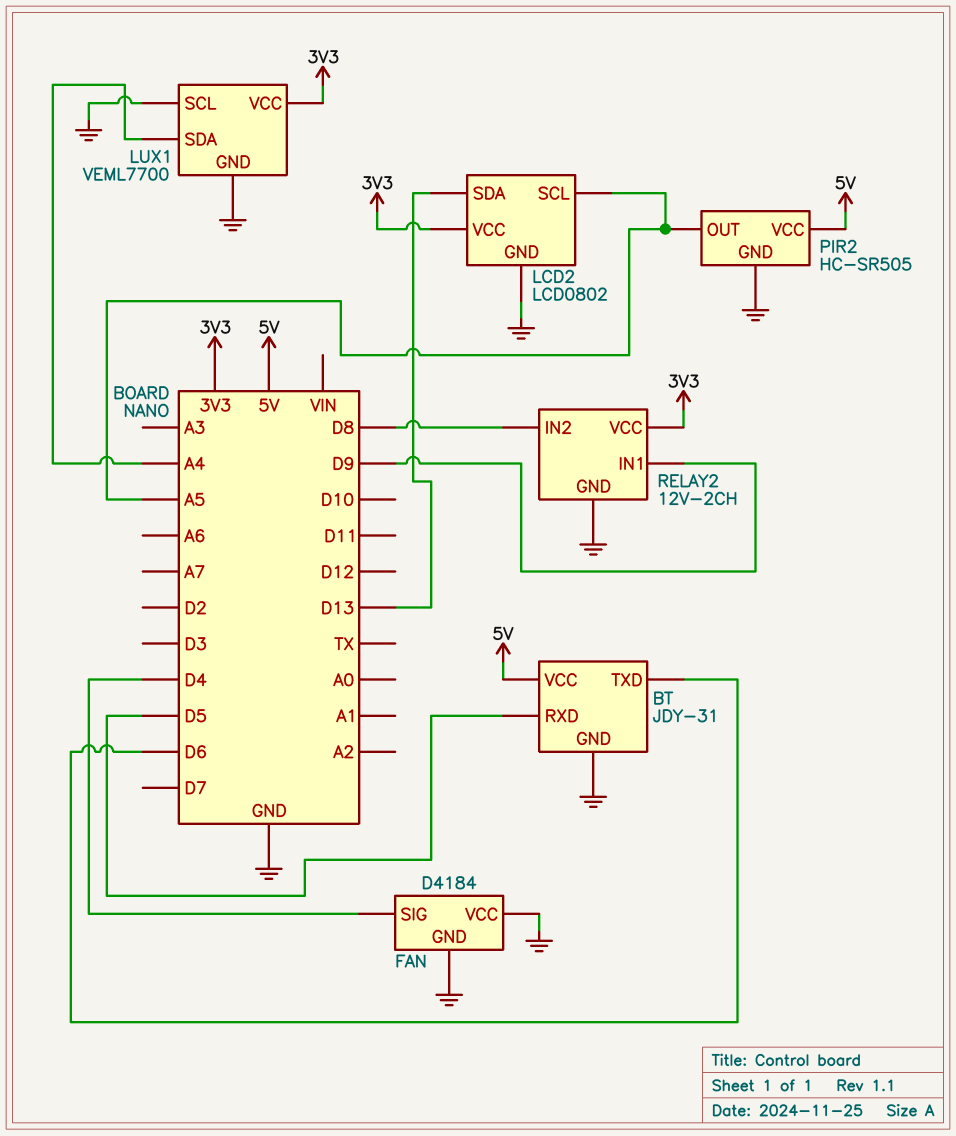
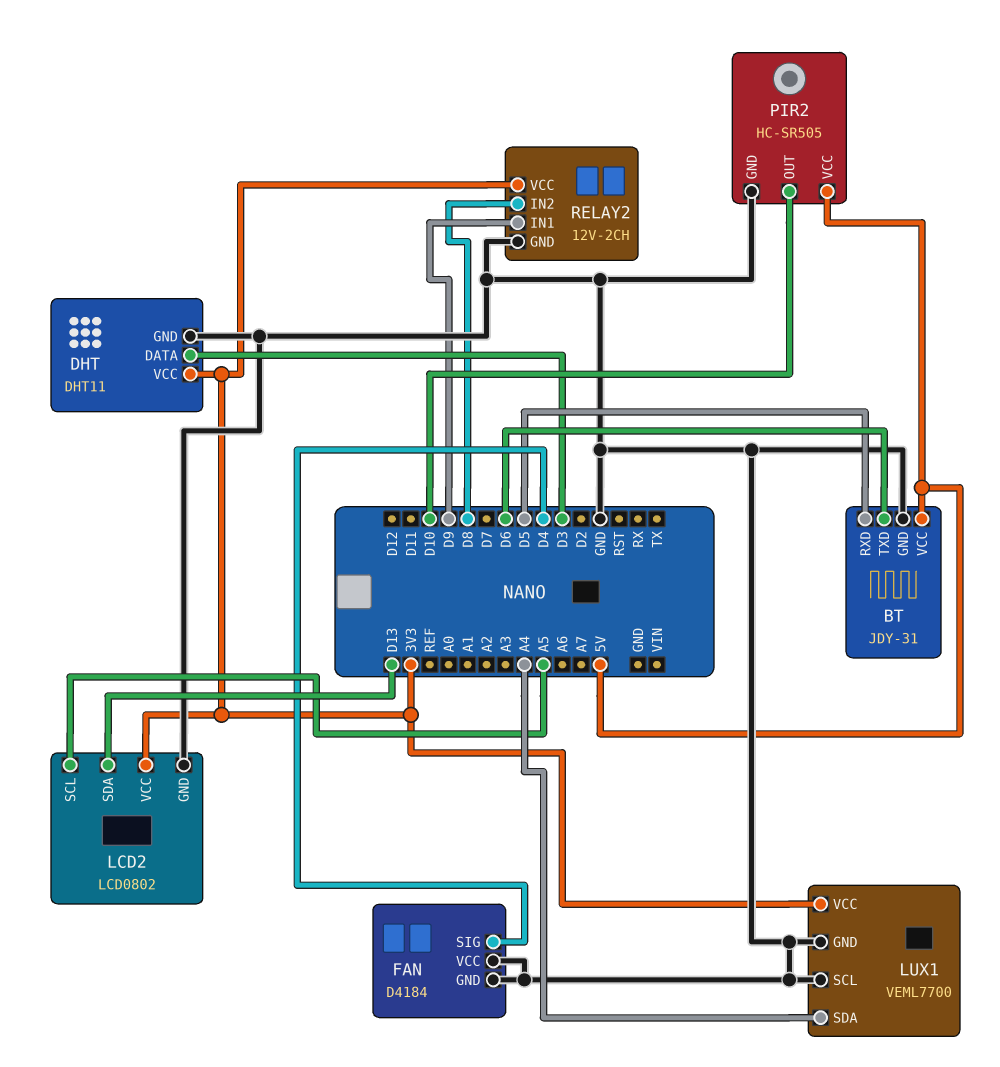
DHT: none -> DHT11
DHT pin DATA: none -> D3
DHT pin GND: none -> GND
DHT pin VCC: none -> 3V3
PIR2 pin OUT: A5 -> D10

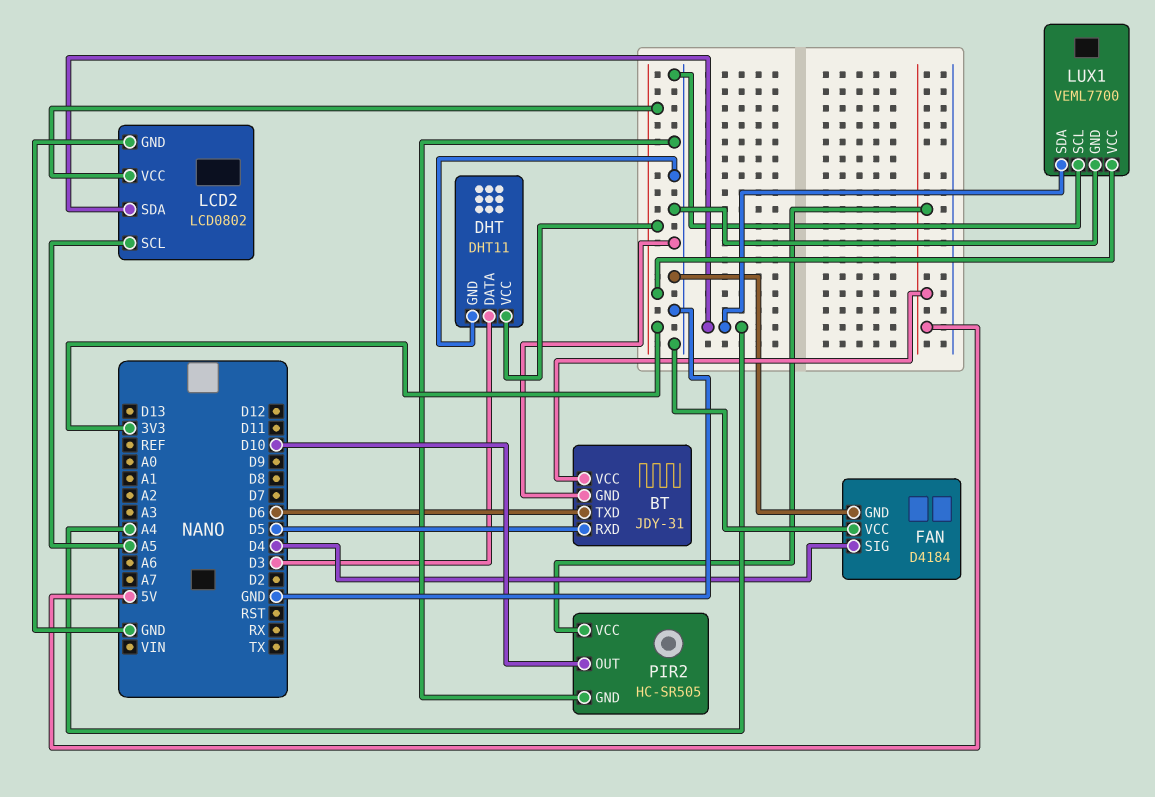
LCD2 pin SDA: D13 -> A4
RELAY2: 12V-2CH -> none
RELAY2 pin GND: GND -> none
RELAY2 pin IN1: D9 -> none
RELAY2 pin IN2: D8 -> none
RELAY2 pin VCC: 3V3 -> none

